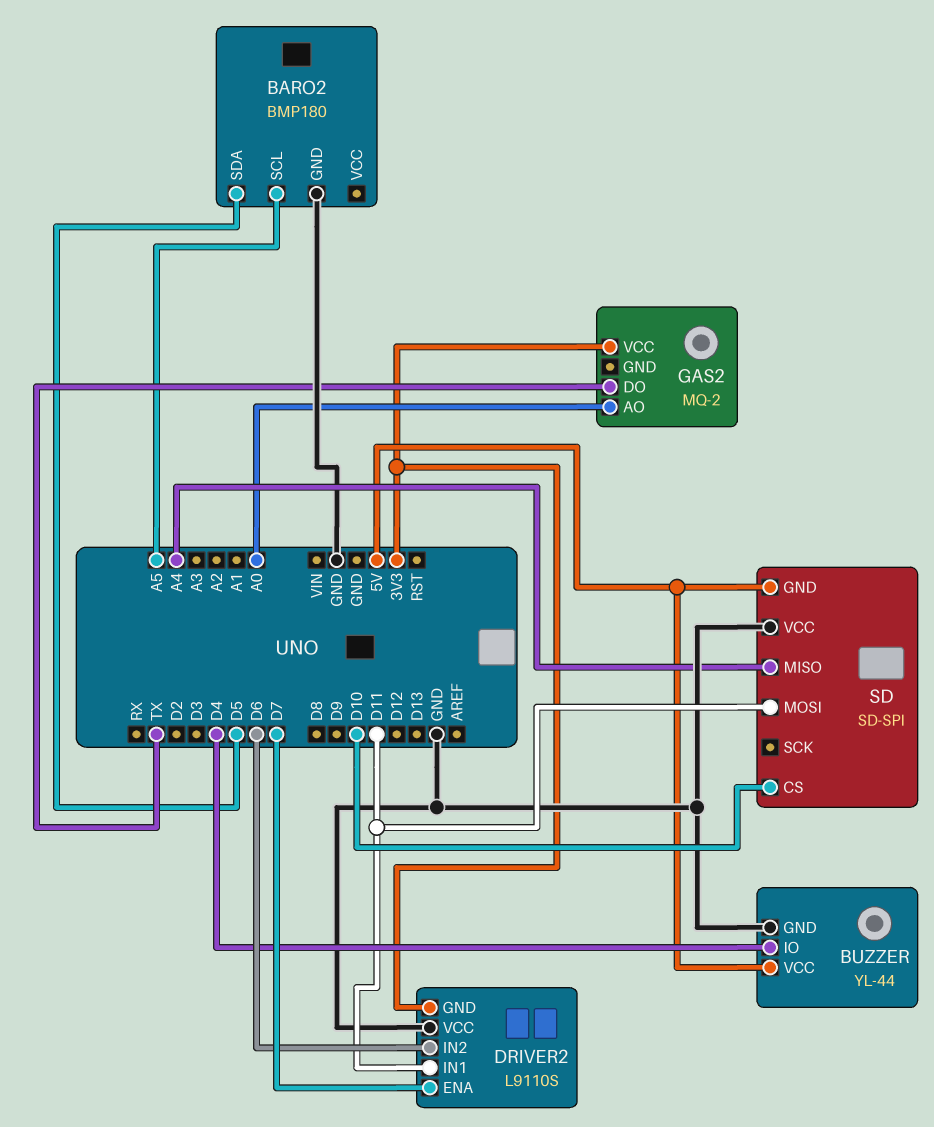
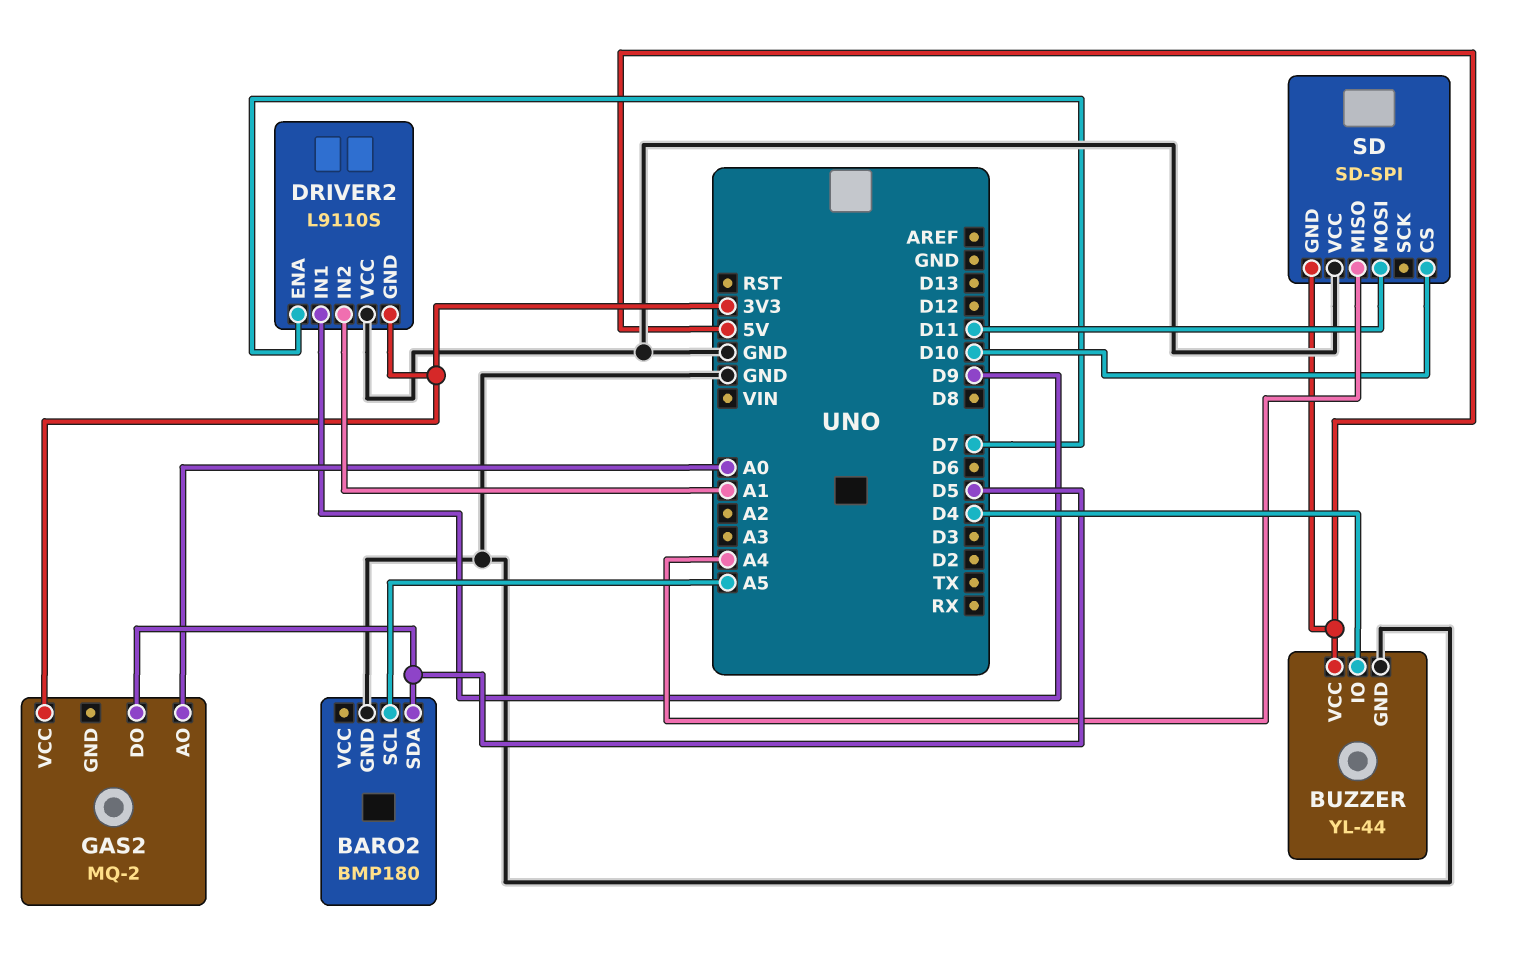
DRIVER2 pin IN1: D11 -> D9
DRIVER2 pin IN2: D6 -> A1
GAS2 pin DO: TX -> D5

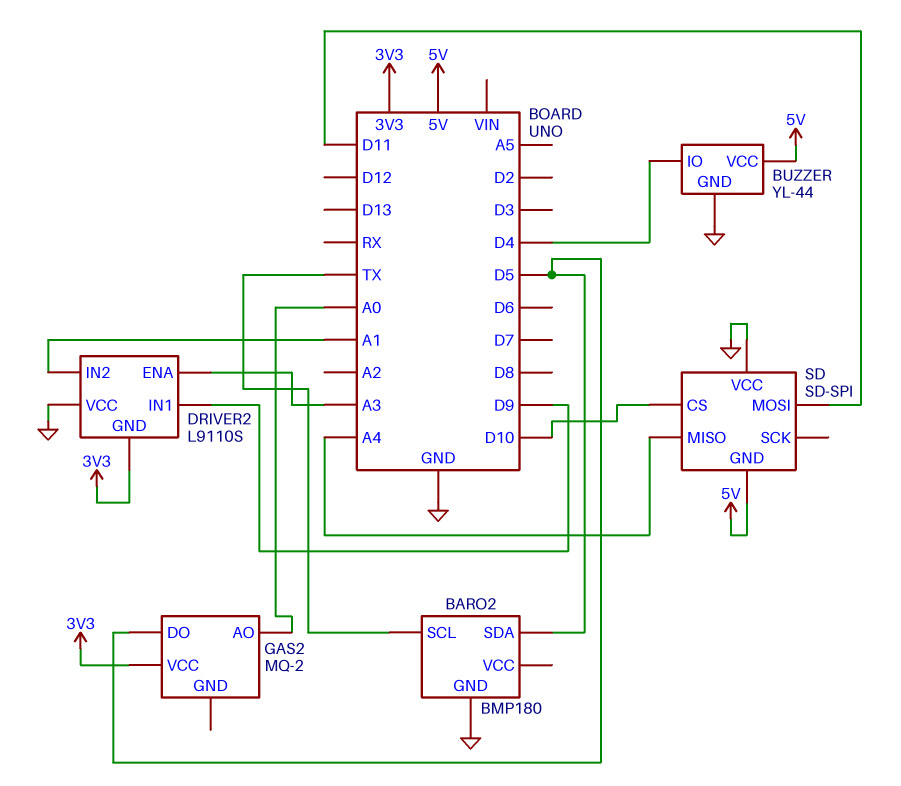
BARO2 pin SCL: A5 -> TX
DRIVER2 pin ENA: D7 -> A3

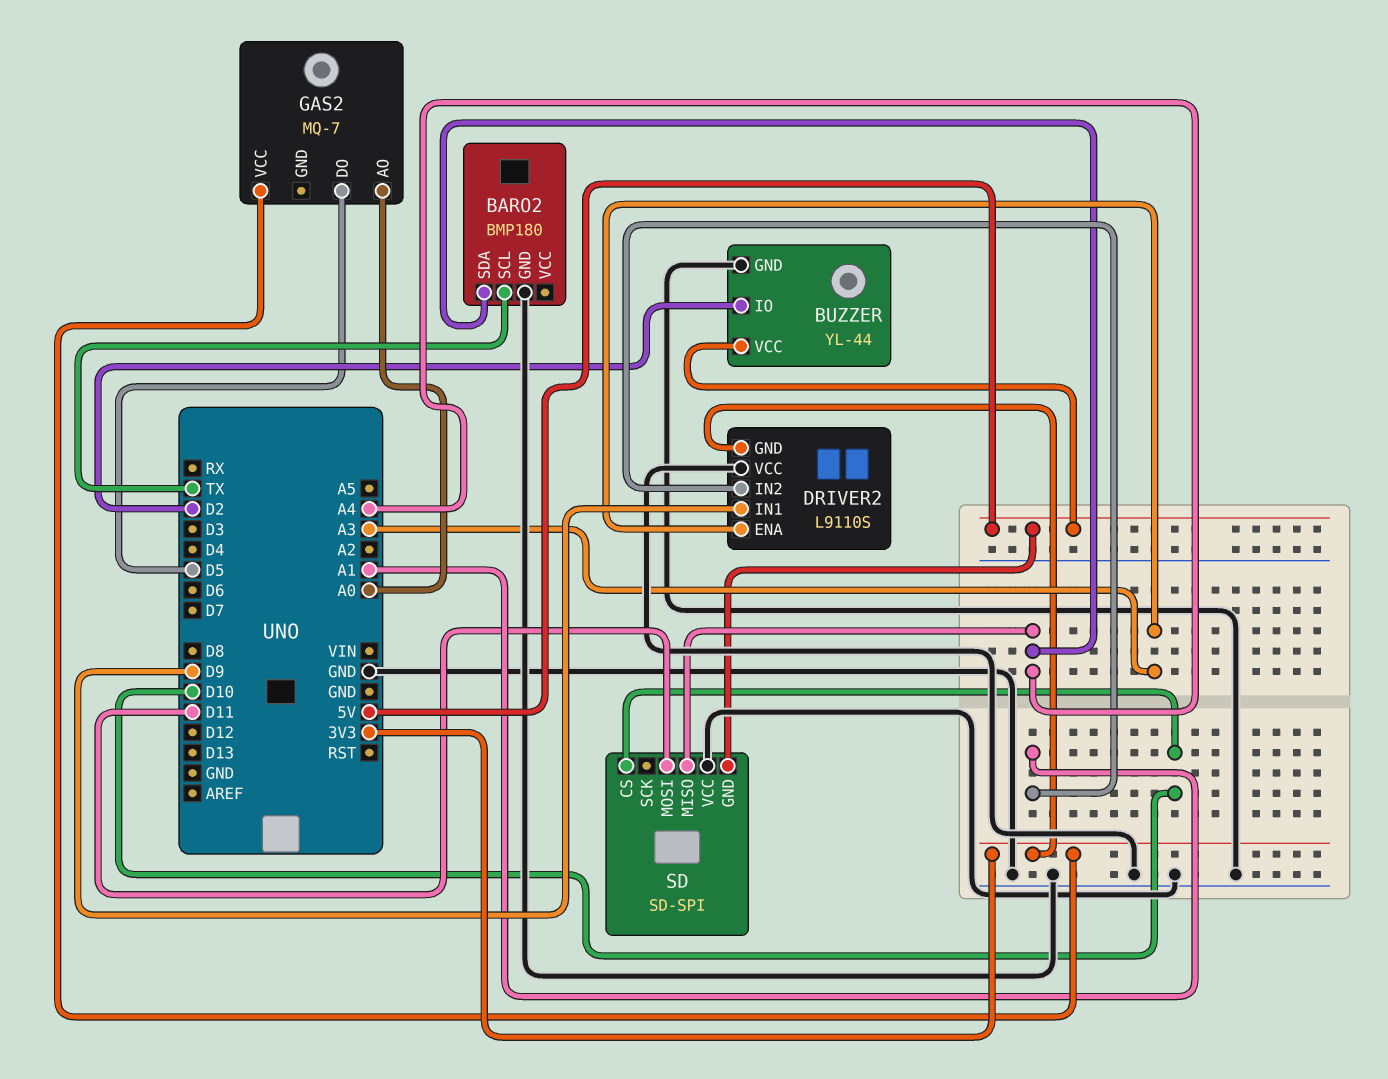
BARO2 pin SDA: D5 -> A4
BUZZER pin IO: D4 -> D2
GAS2: MQ-2 -> MQ-7

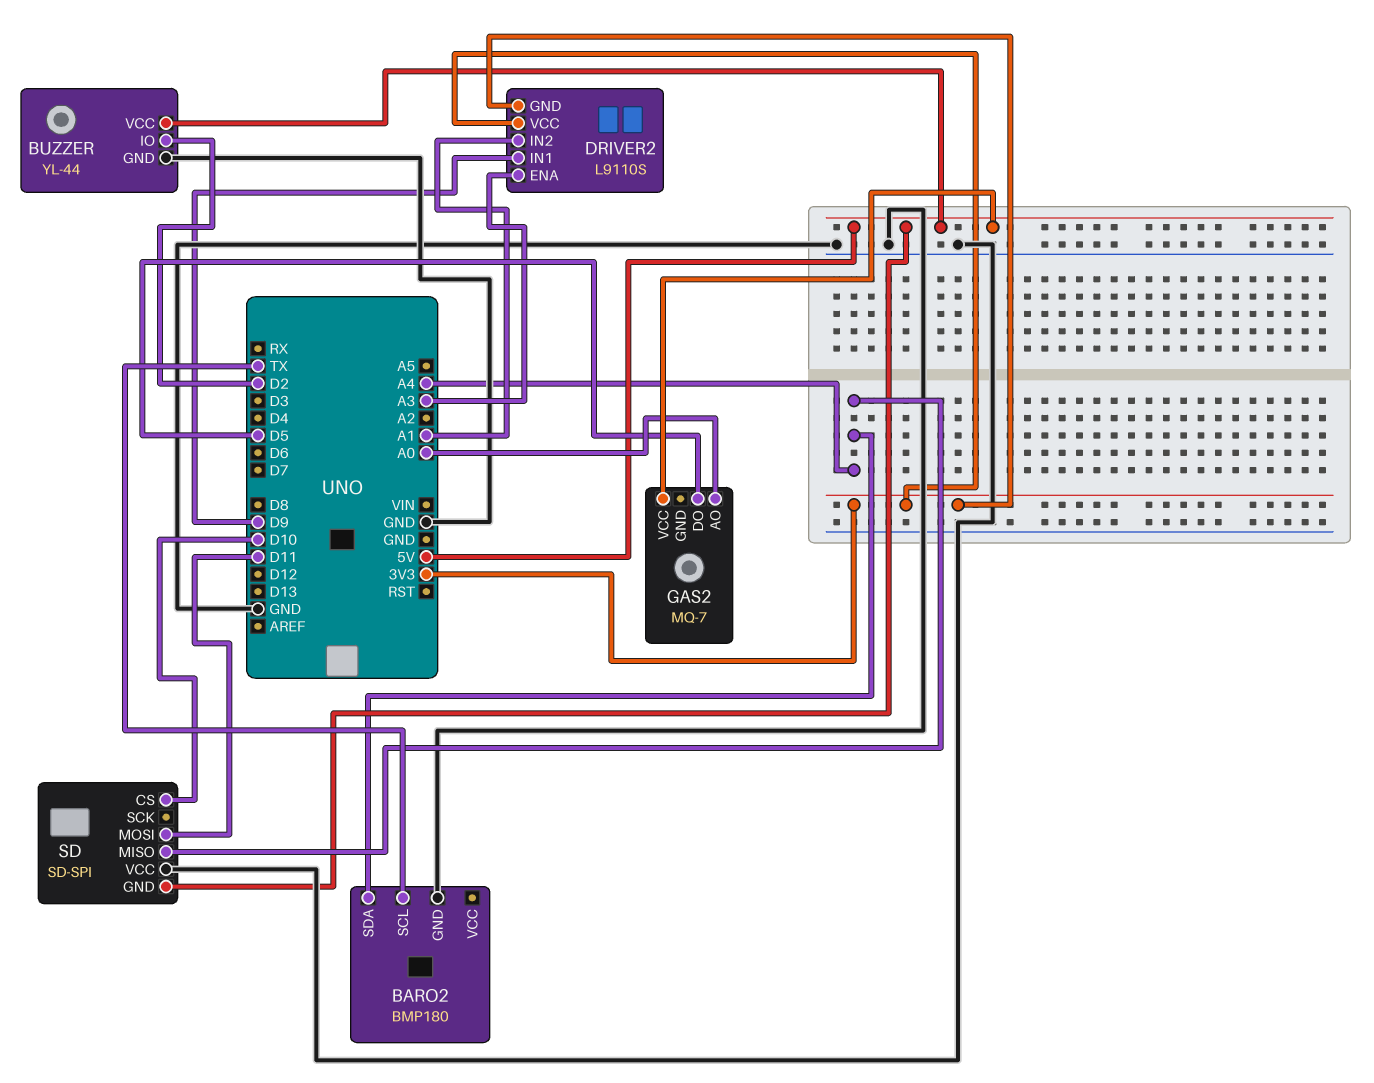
DRIVER2 pin VCC: GND -> 3V3
GAS2 pin VCC: 3V3 -> 5V

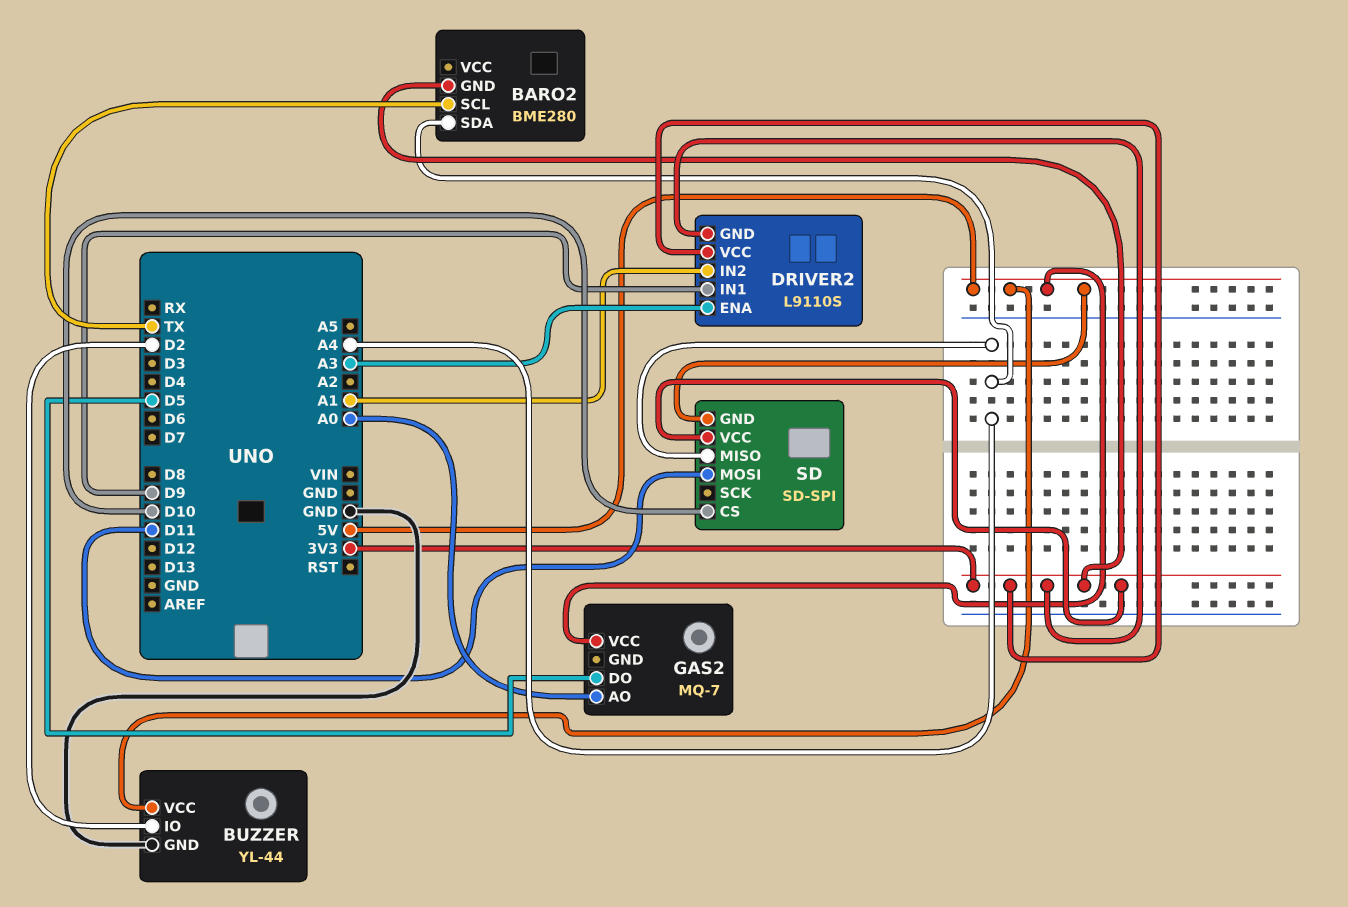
BARO2: BMP180 -> BME280
BARO2 pin GND: GND -> 3V3
SD pin VCC: GND -> 3V3

